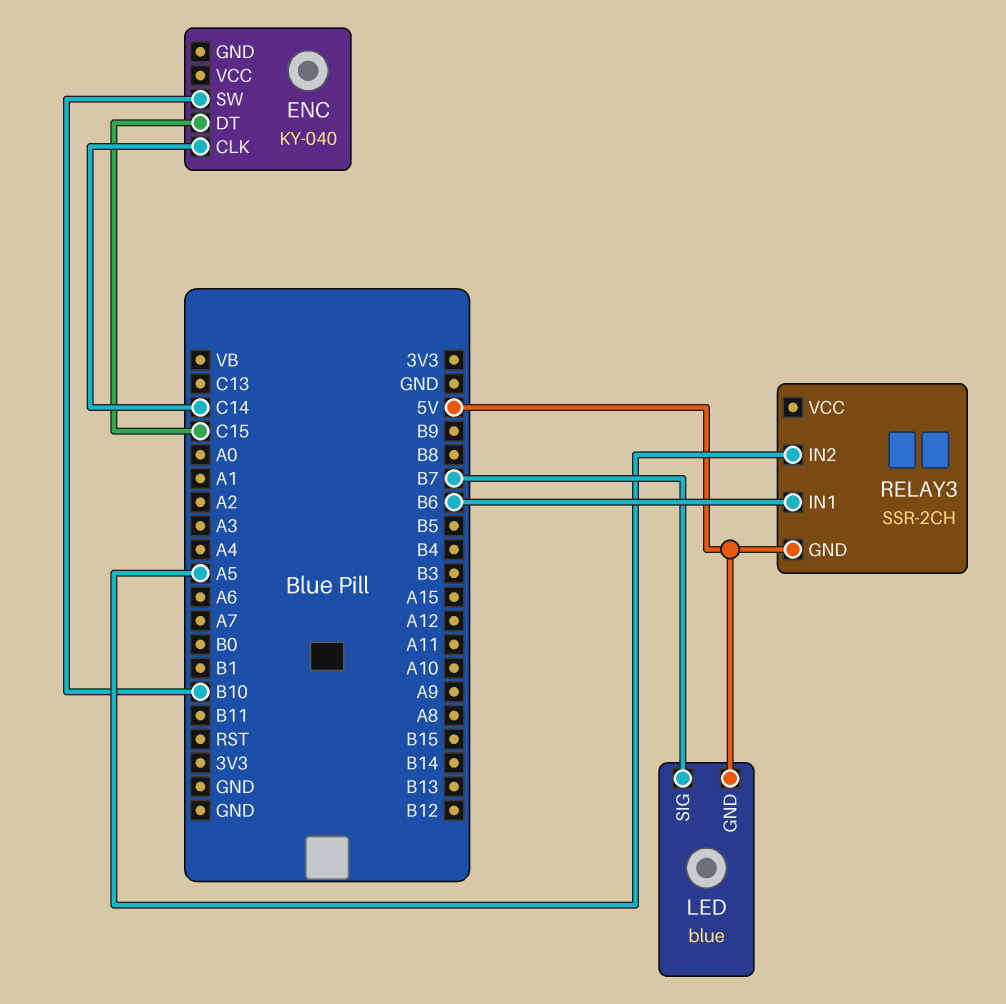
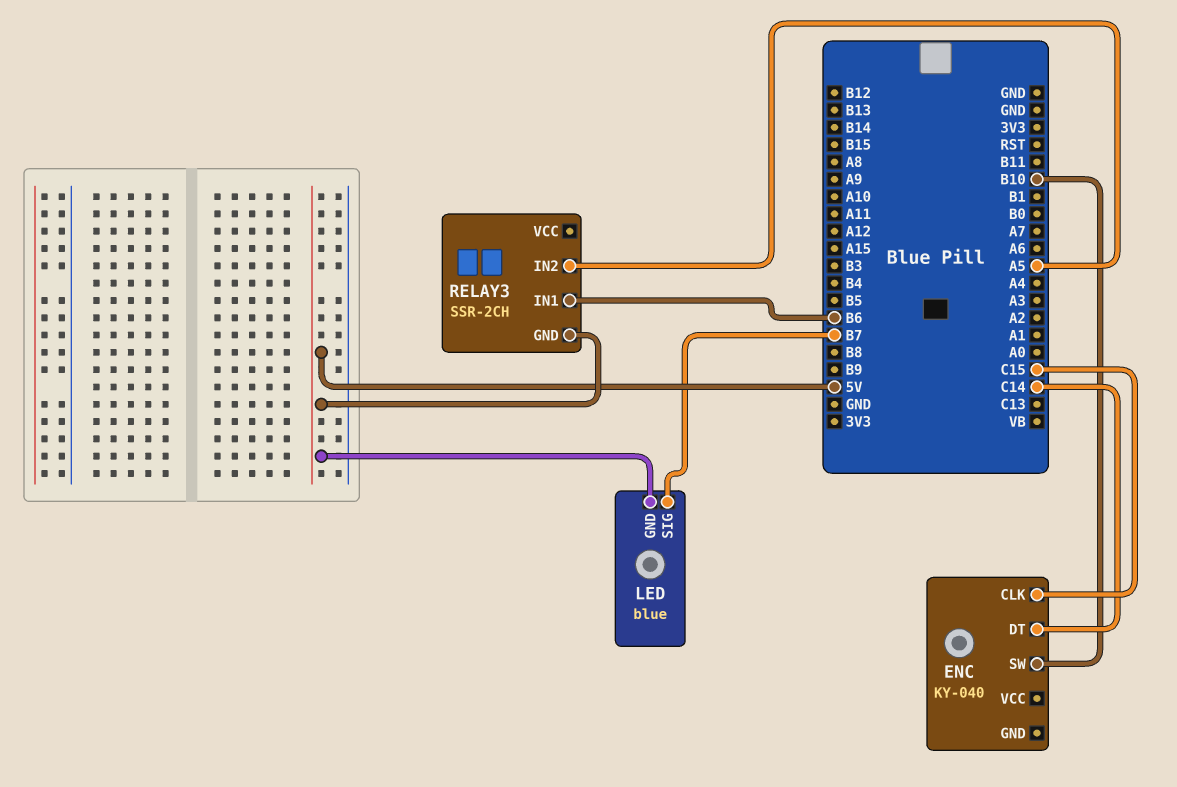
ENC pin CLK: C14 -> C15
ENC pin DT: C15 -> C14

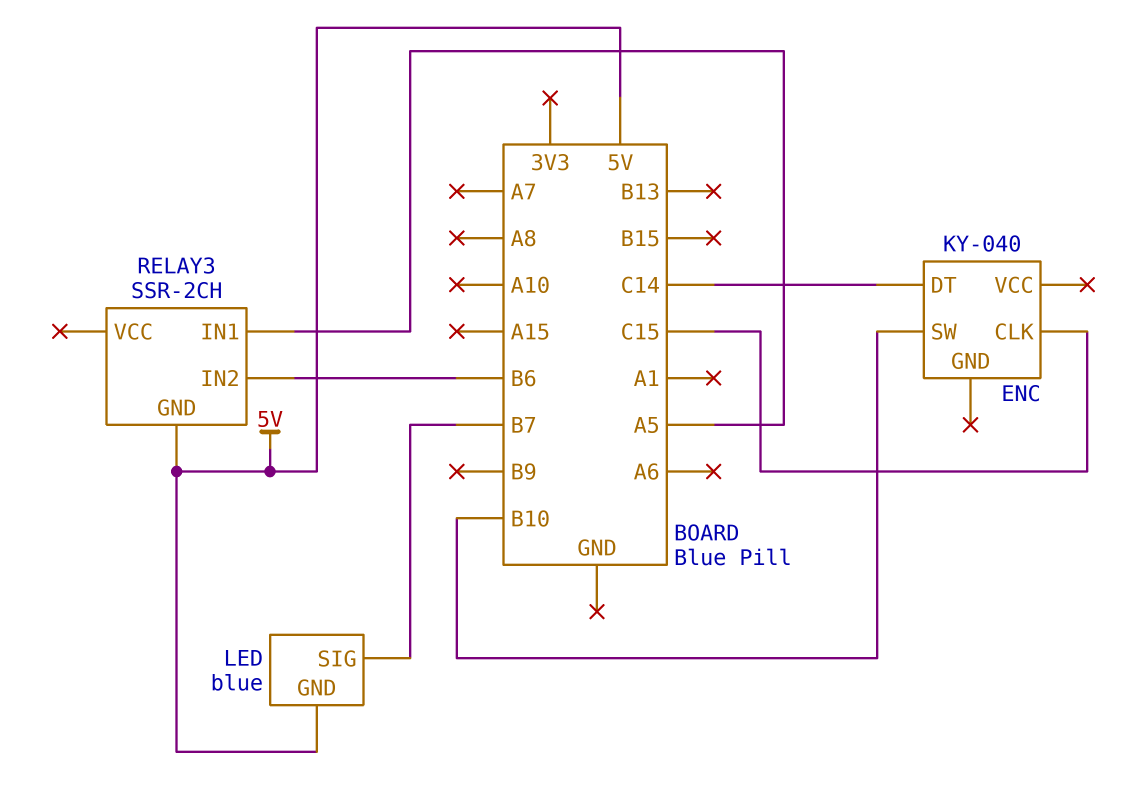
RELAY3 pin IN1: B6 -> A5
RELAY3 pin IN2: A5 -> B6

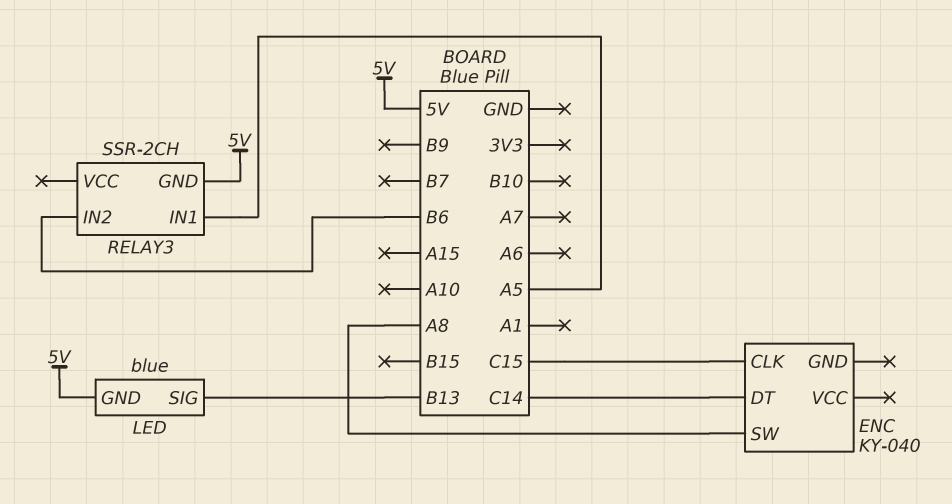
ENC pin SW: B10 -> A8
LED pin SIG: B7 -> B13

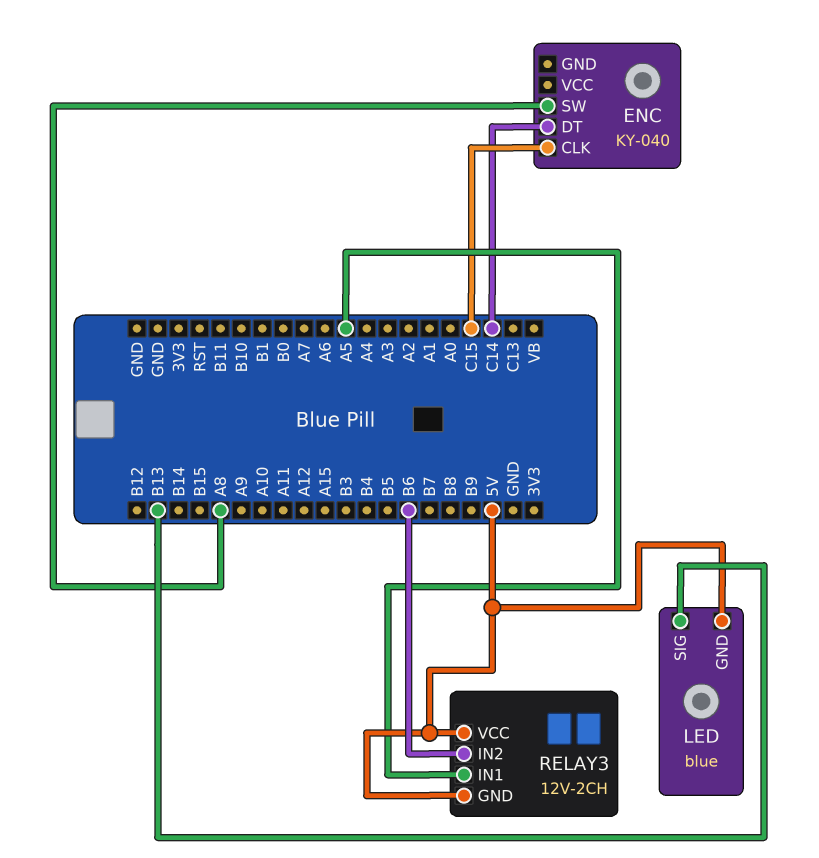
RELAY3: SSR-2CH -> 12V-2CH
RELAY3 pin VCC: none -> 5V

